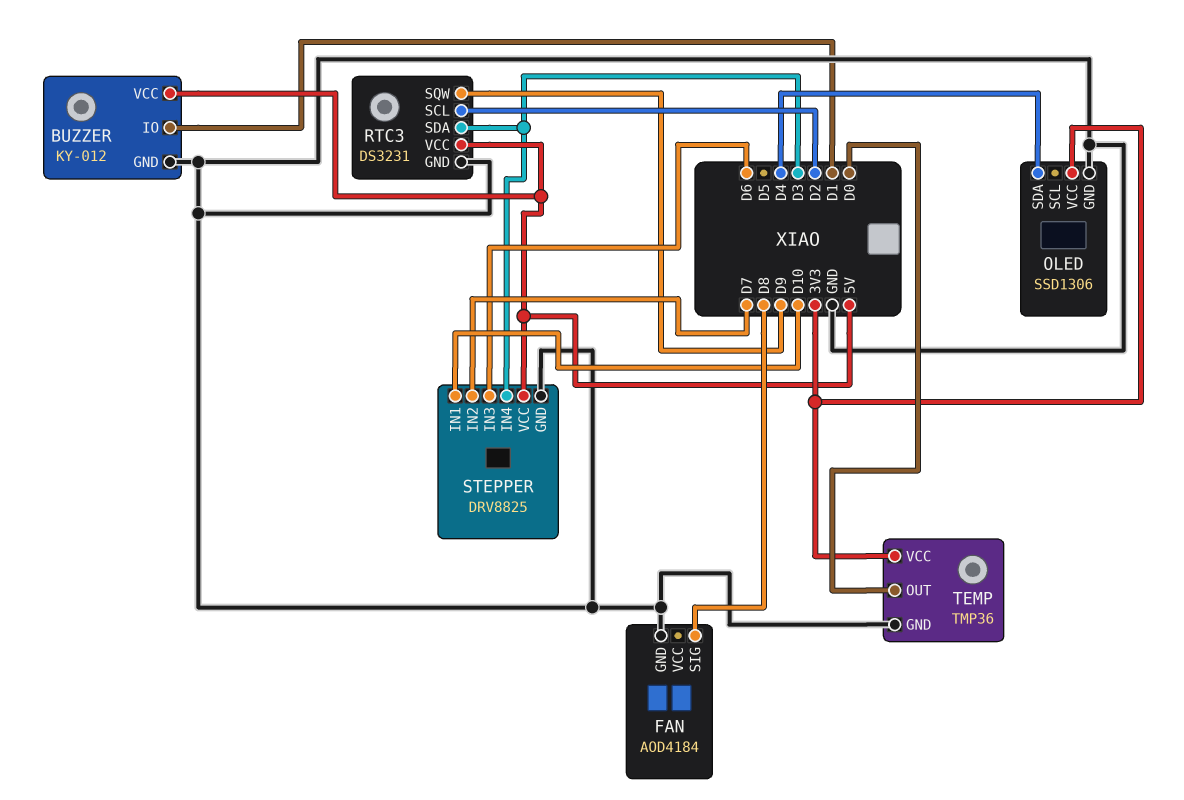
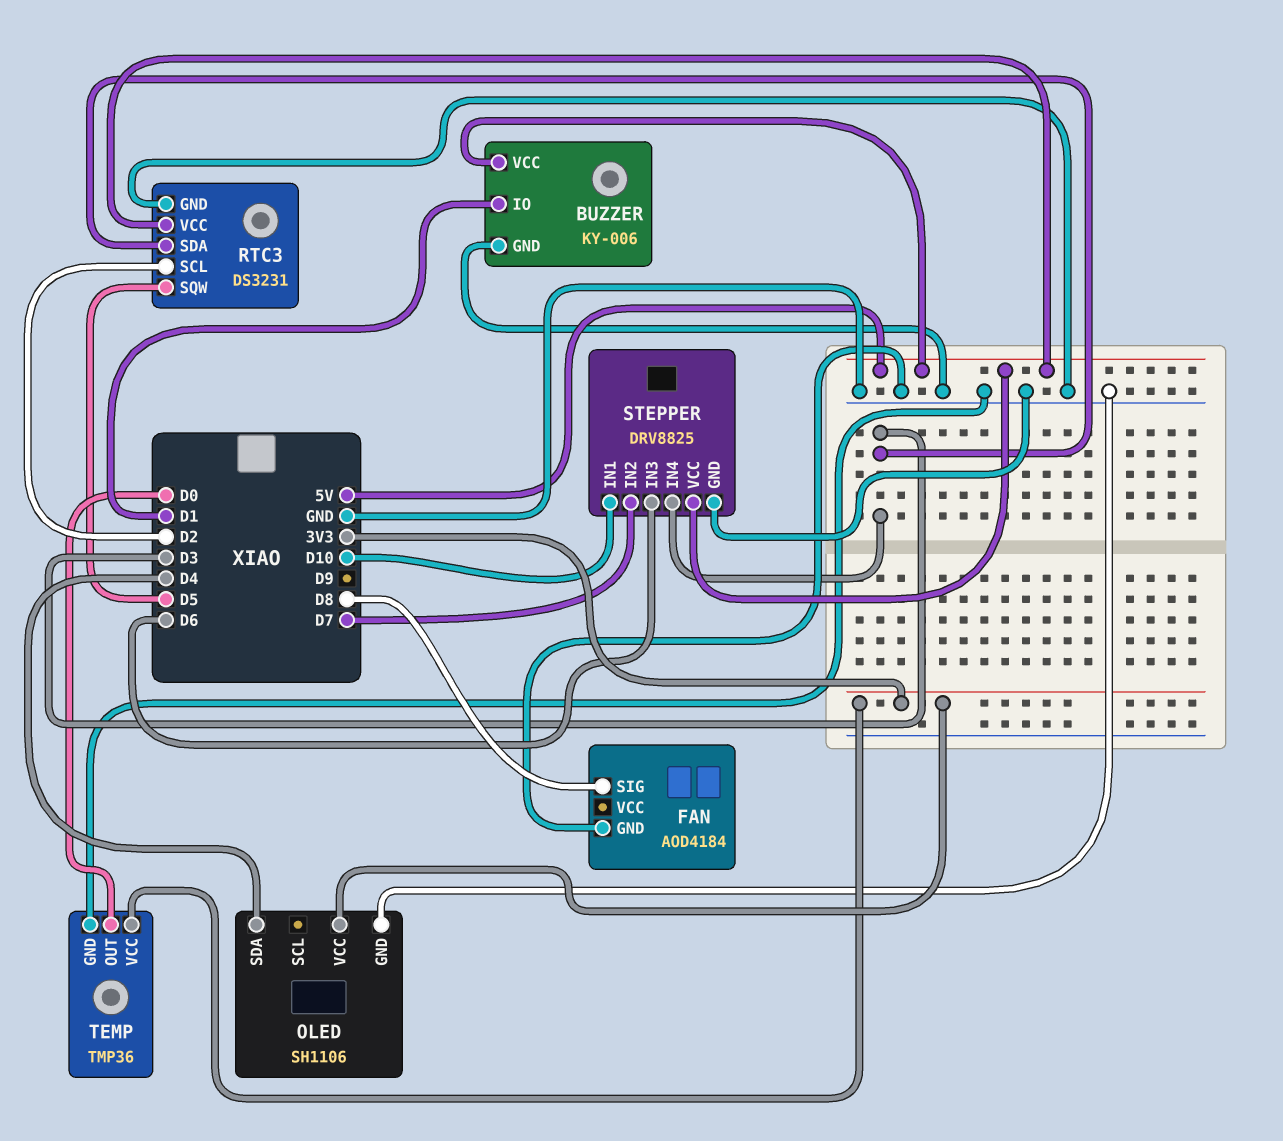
BUZZER: KY-012 -> KY-006
OLED: SSD1306 -> SH1106
RTC3 pin SQW: D9 -> D5

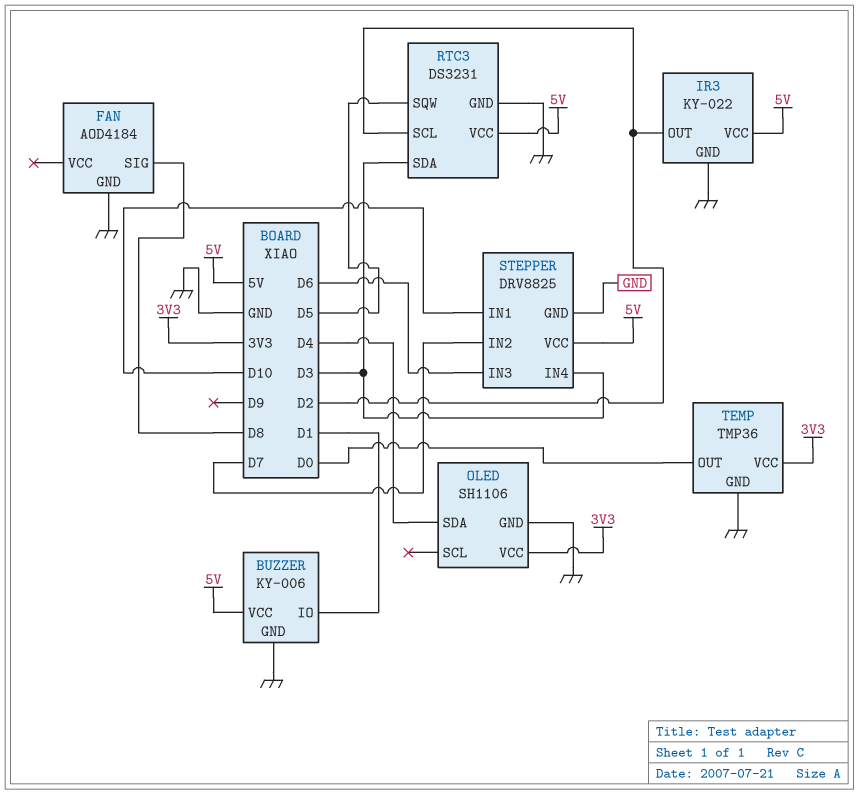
IR3: none -> KY-022
IR3 pin GND: none -> GND
IR3 pin OUT: none -> D2
IR3 pin VCC: none -> 5V

